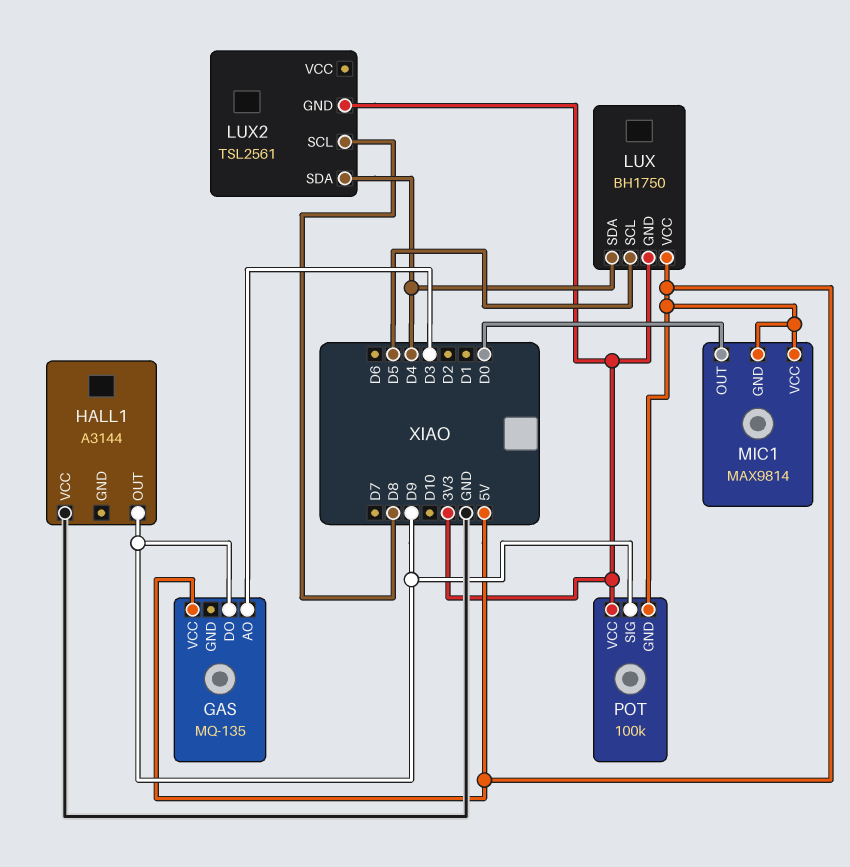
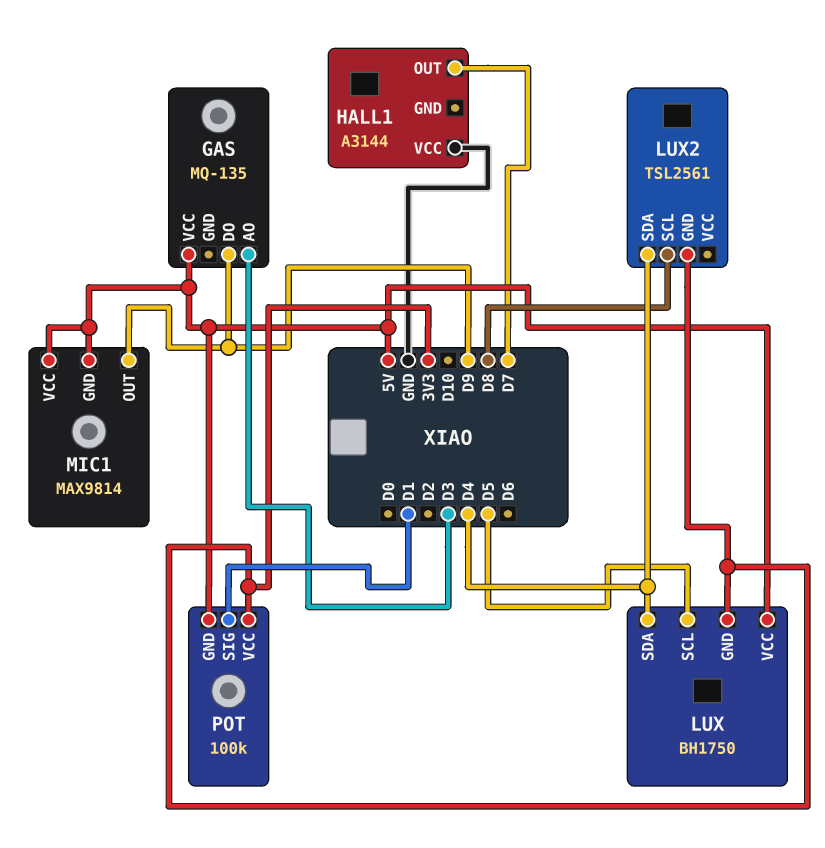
HALL1 pin OUT: D9 -> D7
MIC1 pin OUT: D0 -> D9
POT pin SIG: D9 -> D1

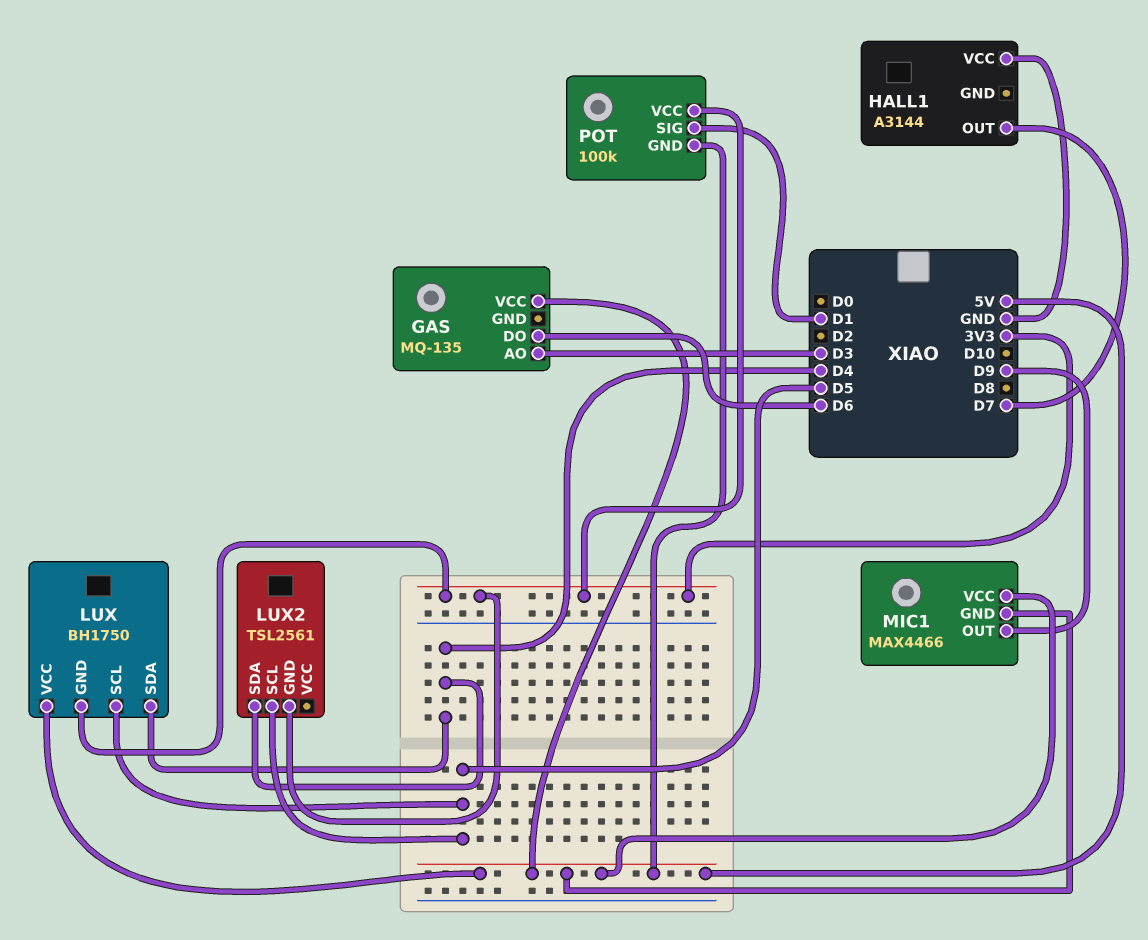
GAS pin DO: D9 -> D6
LUX2 pin SCL: D8 -> D5
MIC1: MAX9814 -> MAX4466

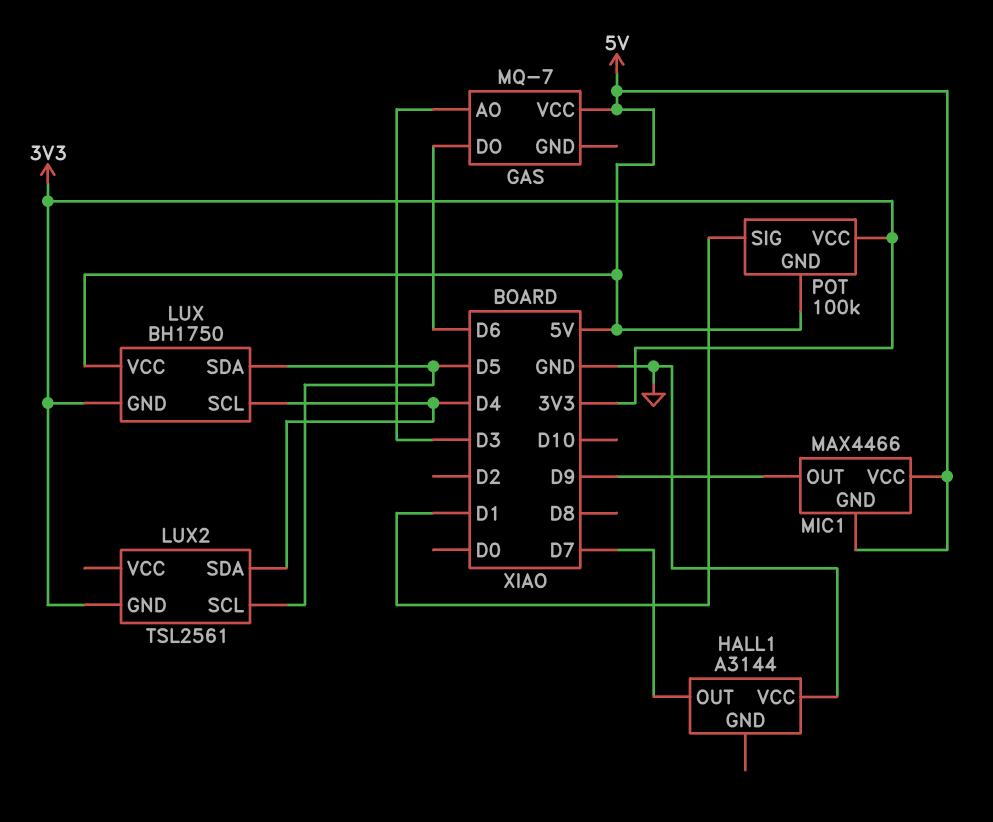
GAS: MQ-135 -> MQ-7
LUX pin SCL: D5 -> D4
LUX pin SDA: D4 -> D5

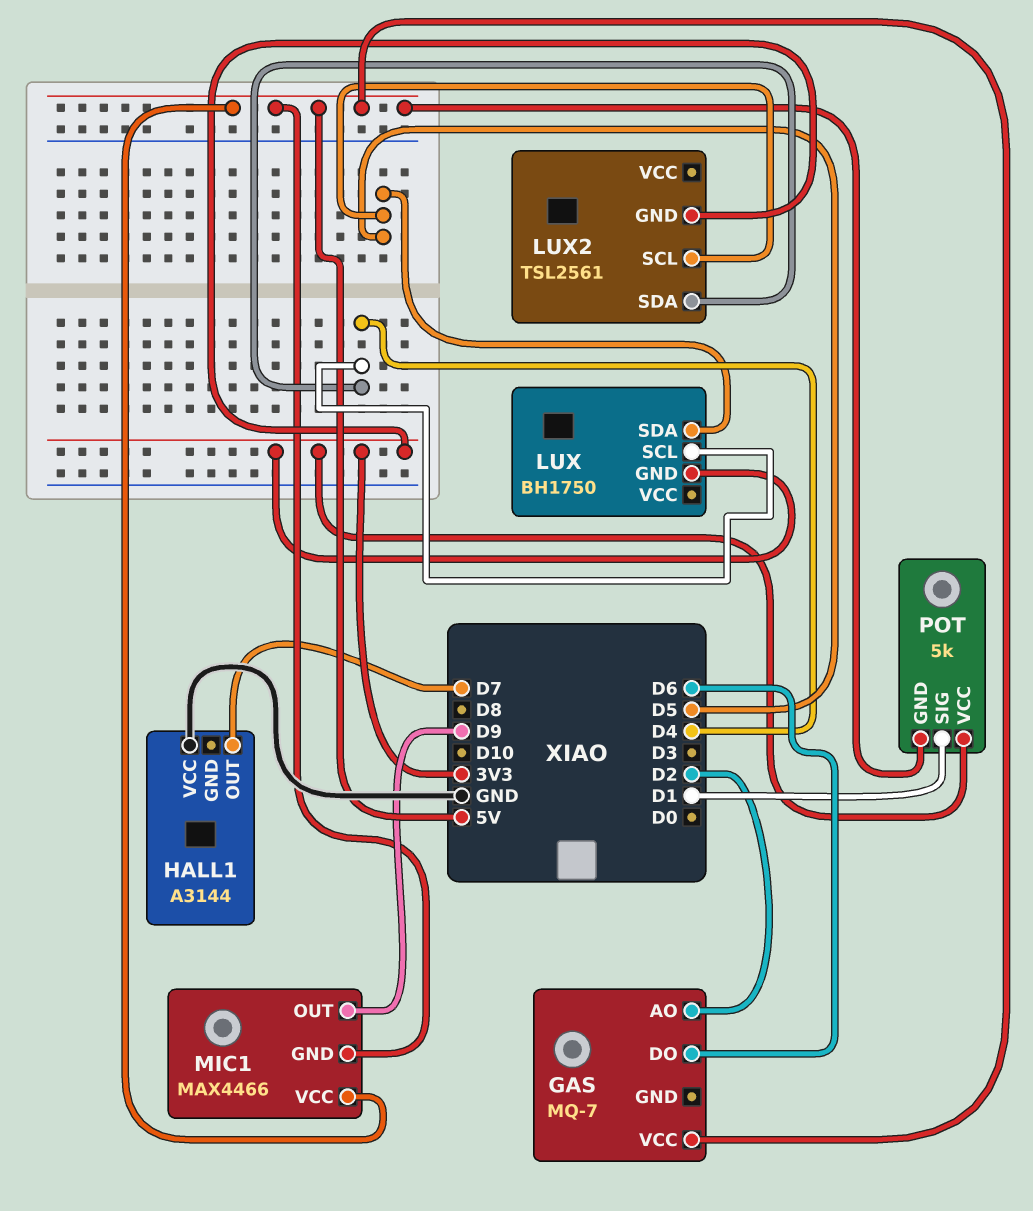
GAS pin AO: D3 -> D2
LUX pin VCC: 5V -> none
POT: 100k -> 5k

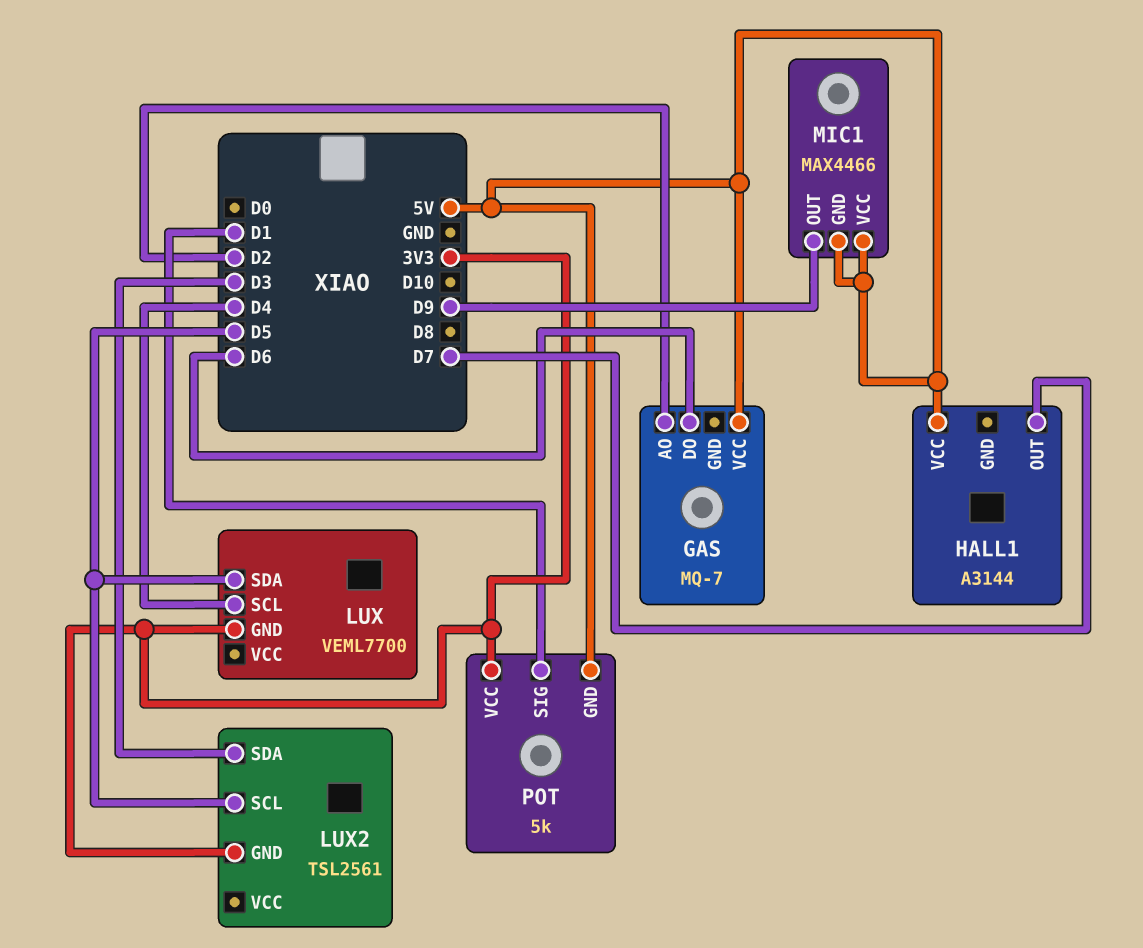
HALL1 pin VCC: GND -> 5V
LUX: BH1750 -> VEML7700
LUX2 pin SDA: D4 -> D3

